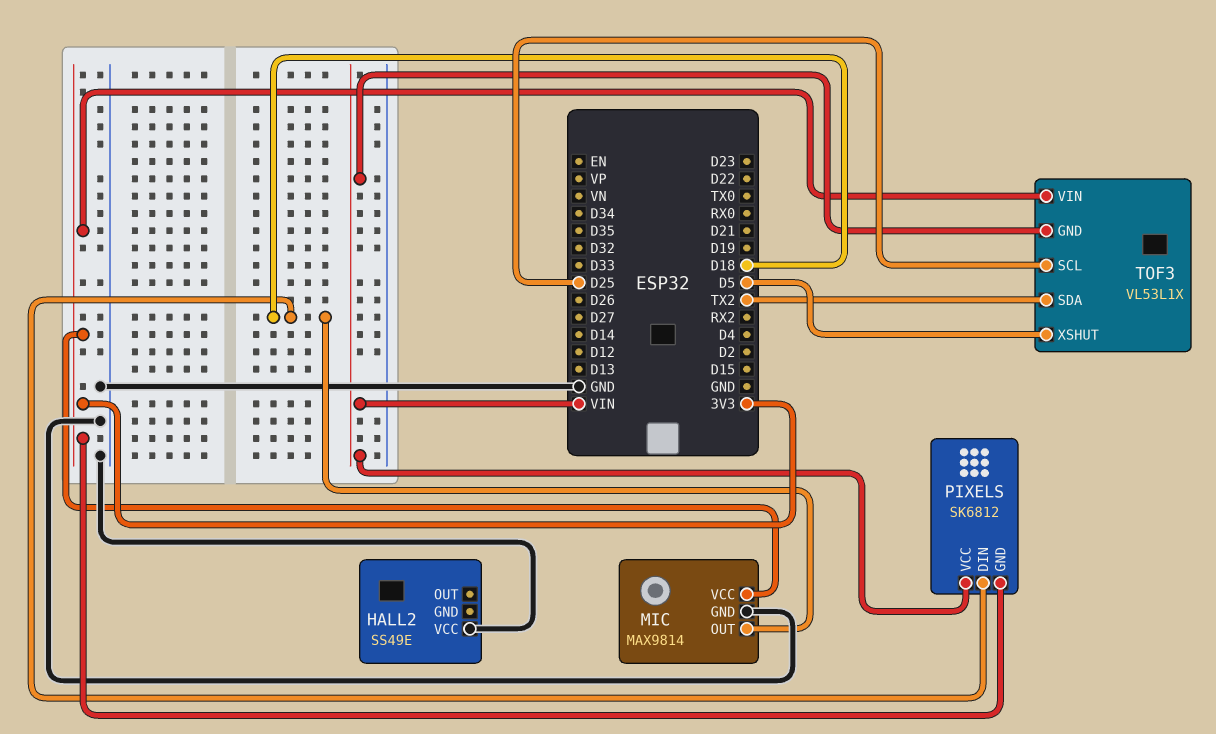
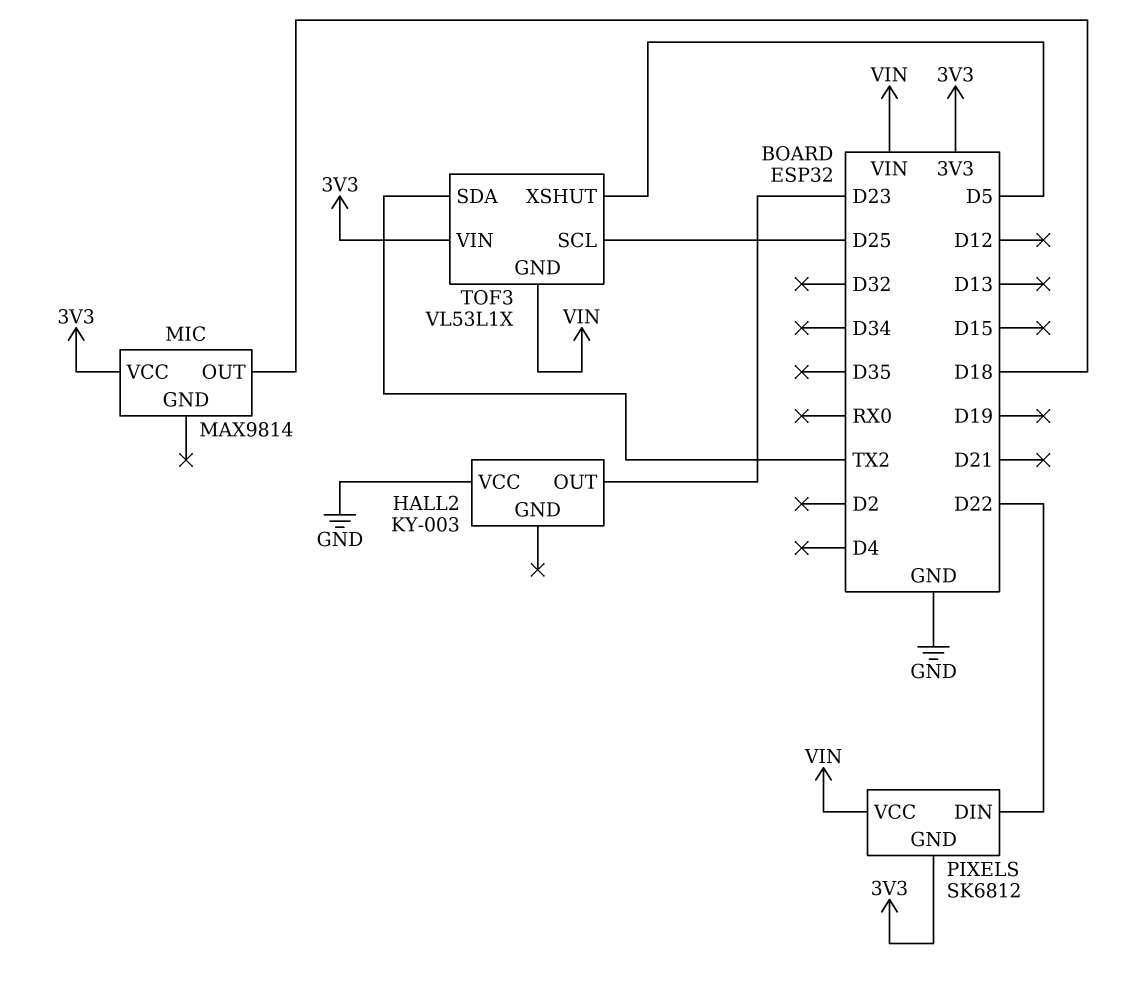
HALL2: SS49E -> KY-003
HALL2 pin OUT: none -> D23
MIC pin GND: GND -> none
PIXELS pin DIN: D18 -> D22

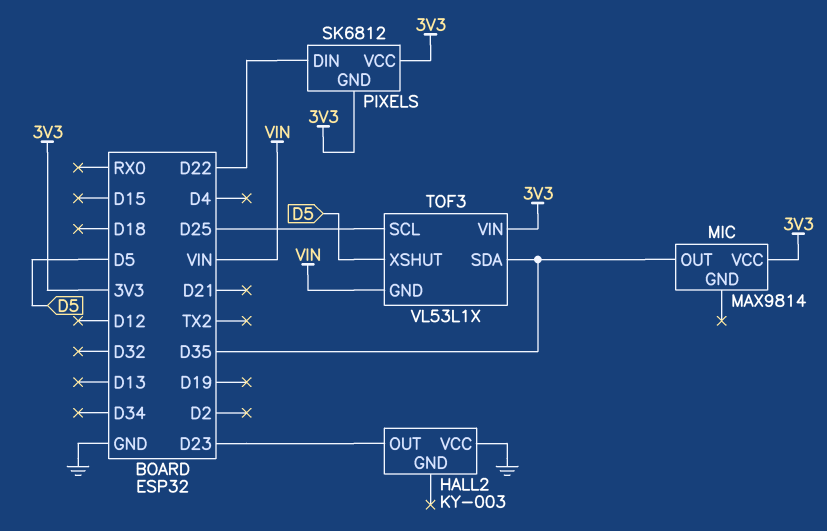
MIC pin OUT: D18 -> D35
PIXELS pin VCC: VIN -> 3V3
TOF3 pin SDA: TX2 -> D35

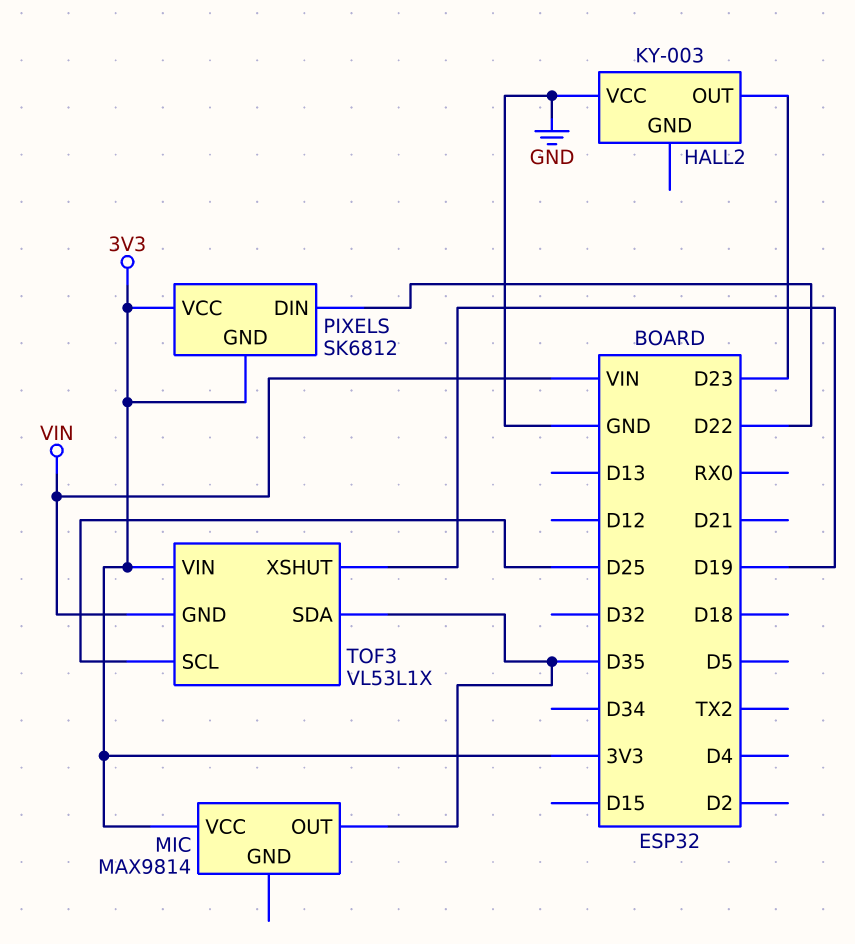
TOF3 pin XSHUT: D5 -> D19

